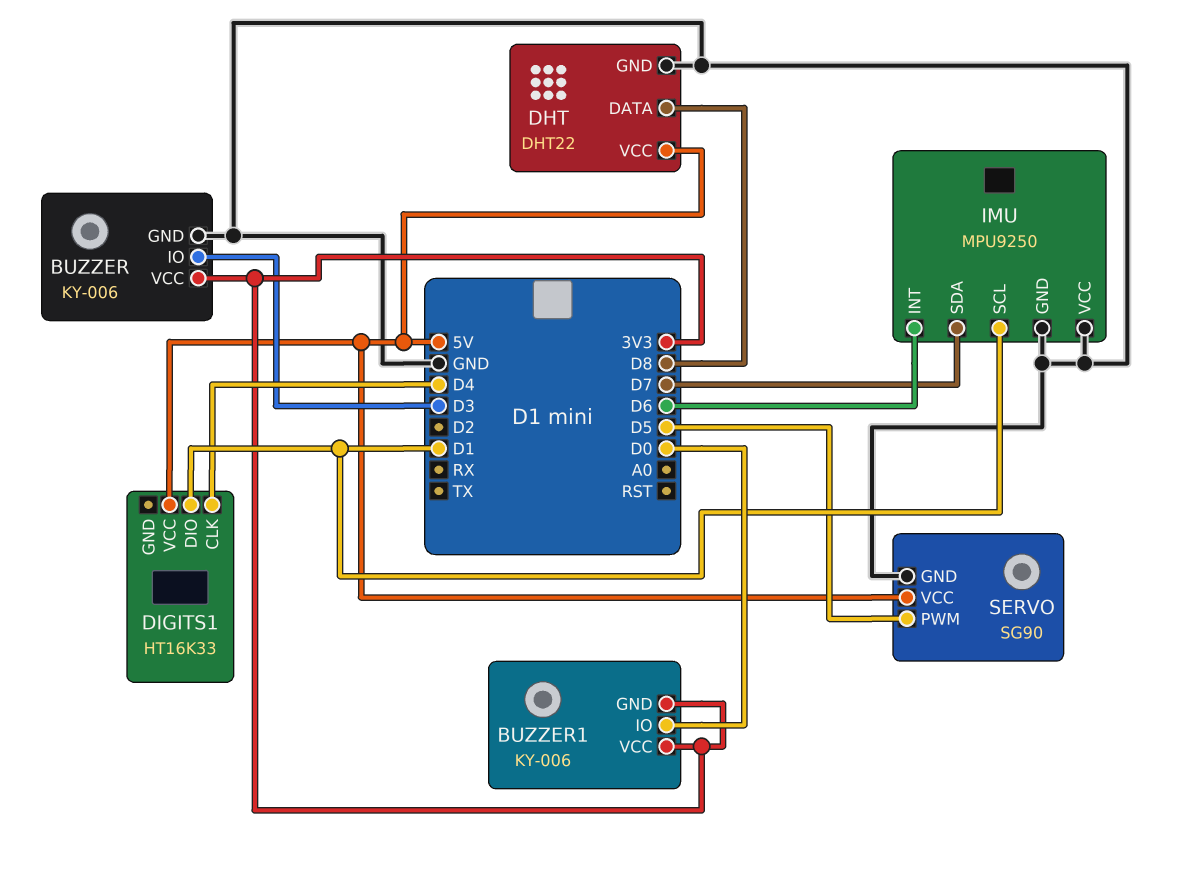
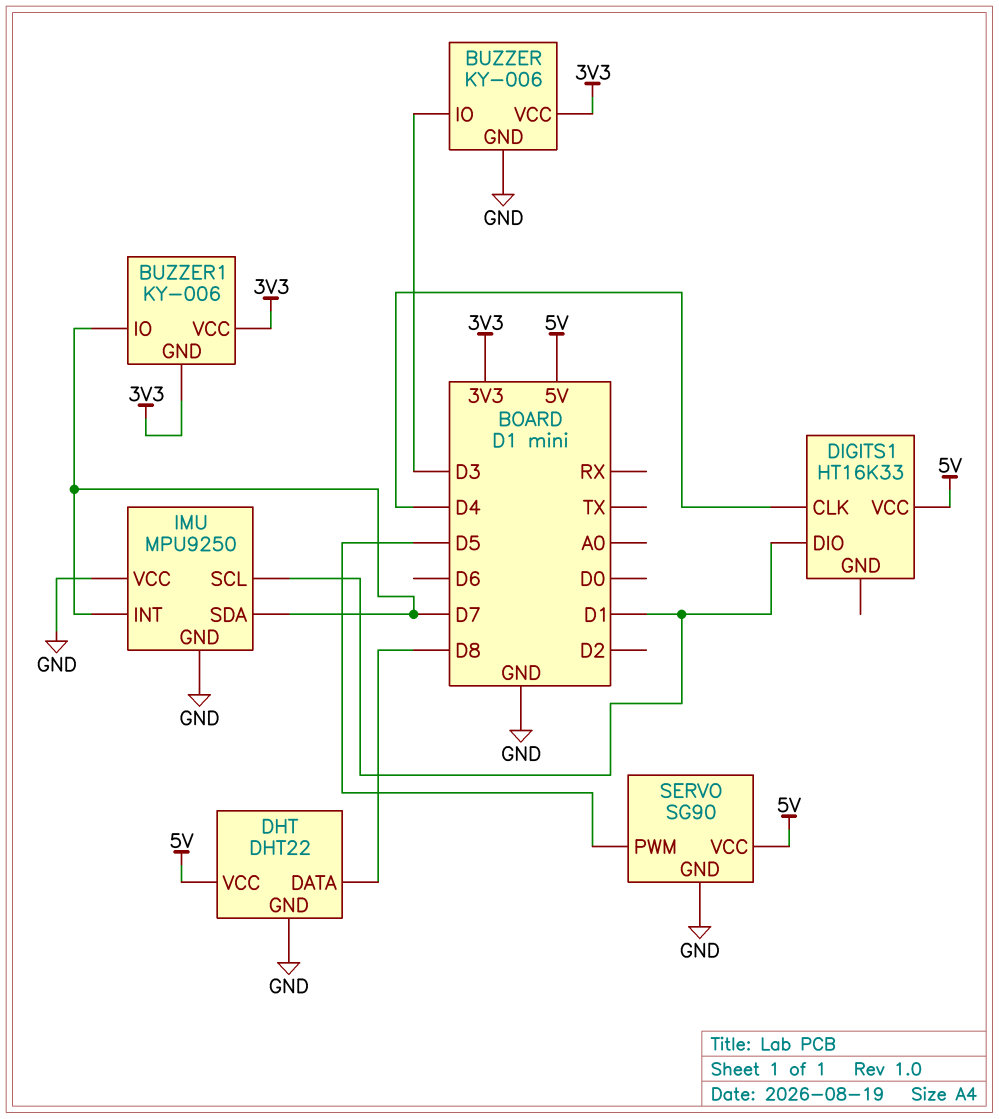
BUZZER1 pin IO: D0 -> D7
IMU pin INT: D6 -> D7

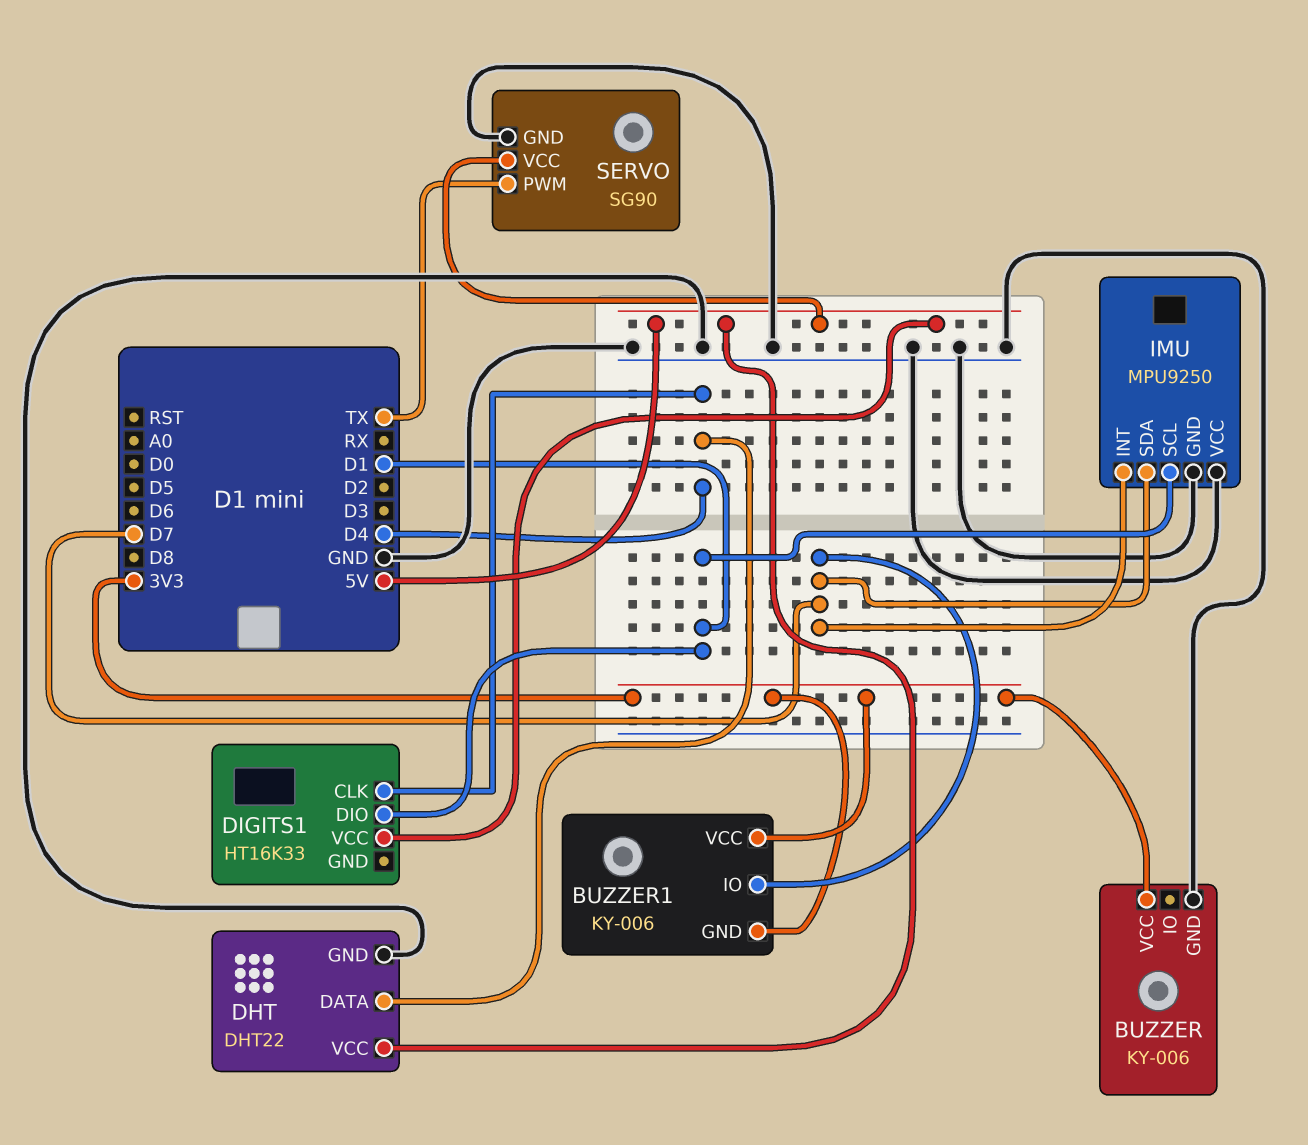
BUZZER pin IO: D3 -> none
DHT pin DATA: D8 -> D4
SERVO pin PWM: D5 -> TX

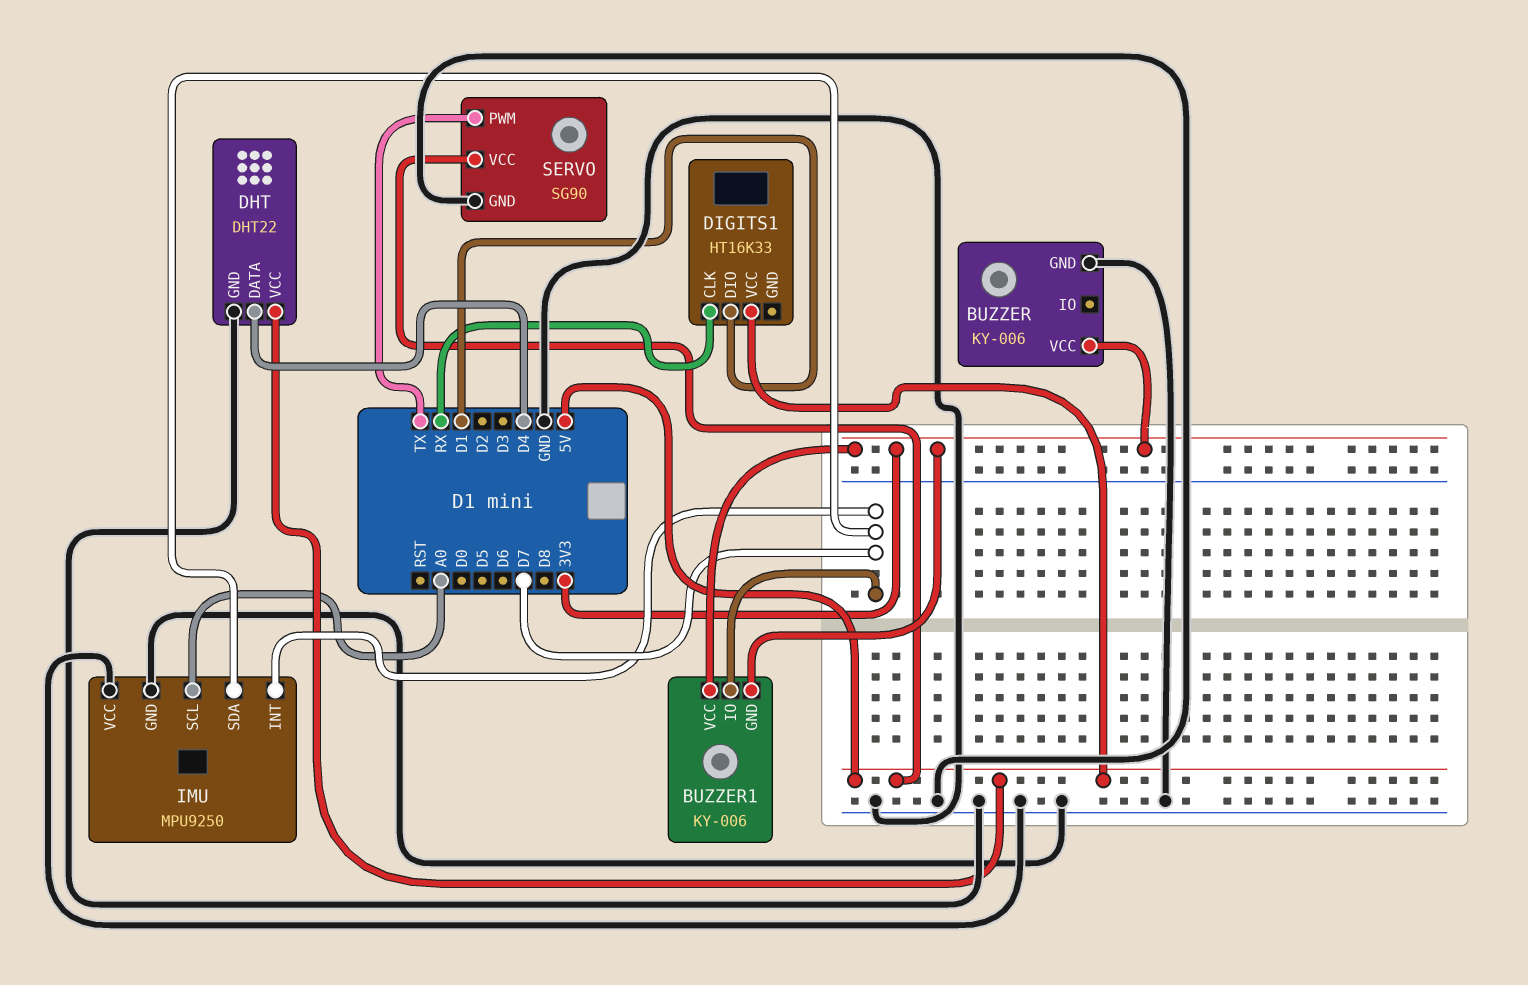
DIGITS1 pin CLK: D4 -> RX
IMU pin SCL: D1 -> A0

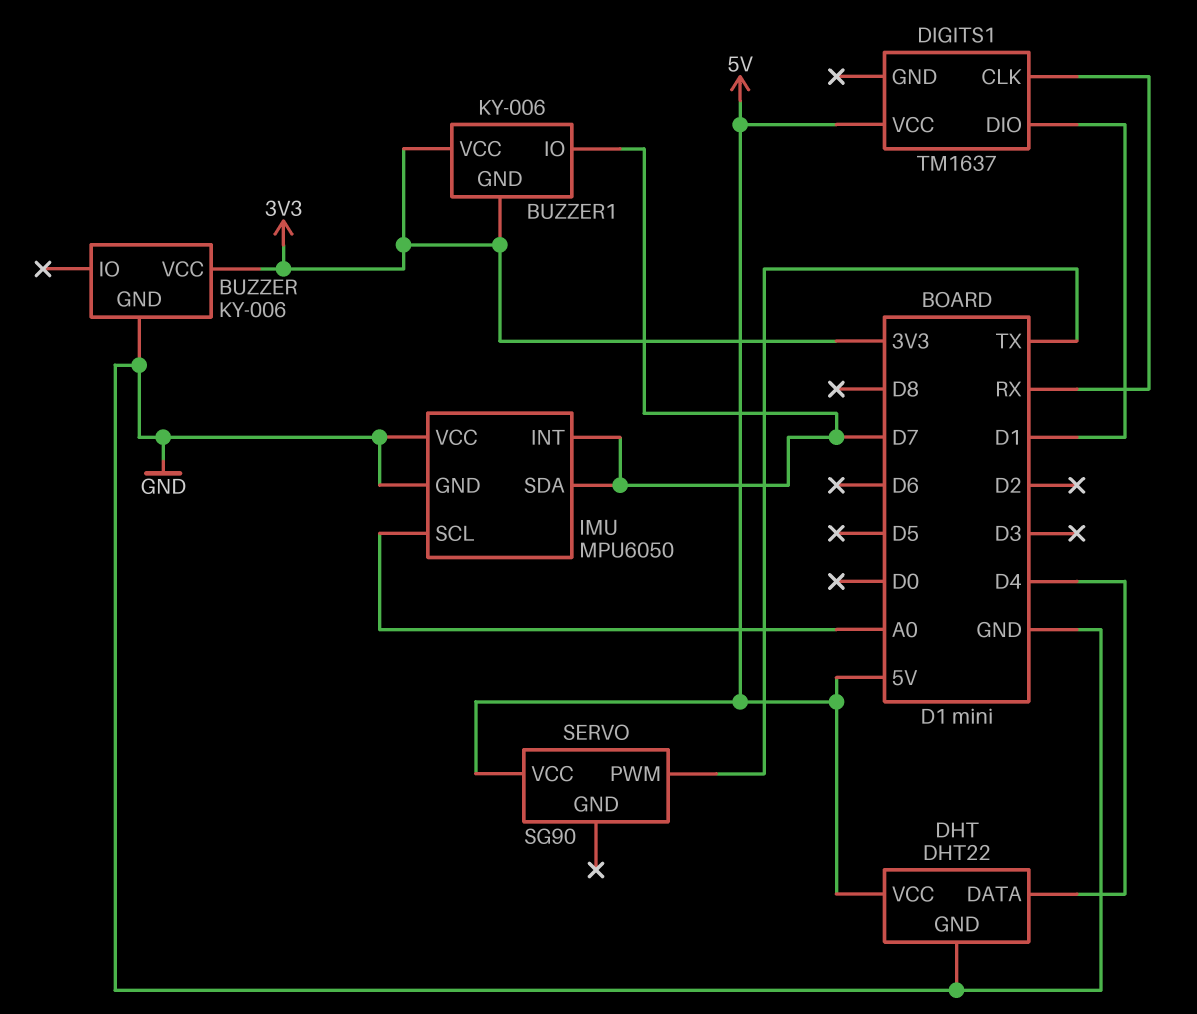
DIGITS1: HT16K33 -> TM1637
IMU: MPU9250 -> MPU6050
SERVO pin GND: GND -> none

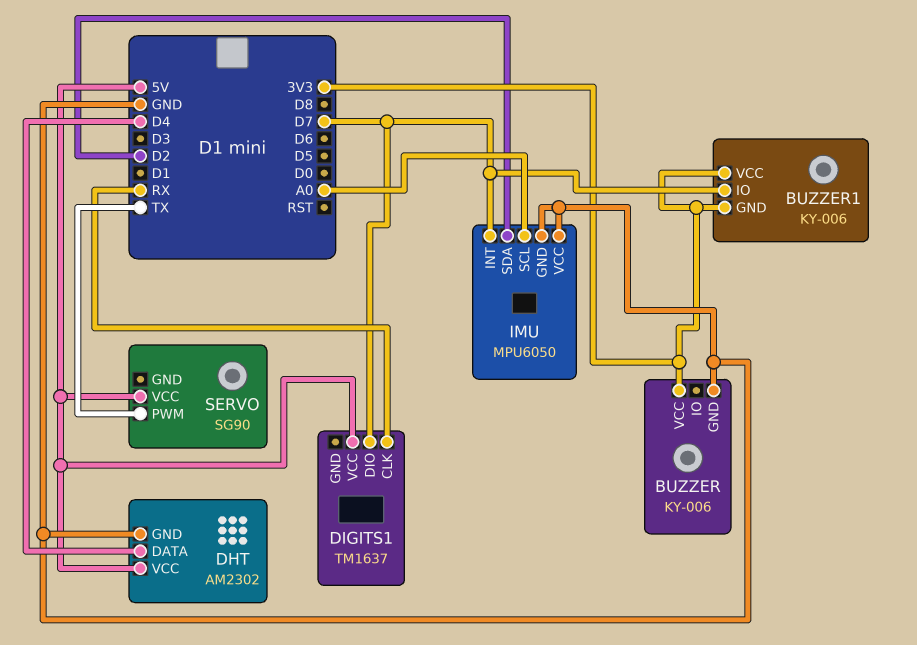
DHT: DHT22 -> AM2302
DIGITS1 pin DIO: D1 -> D7
IMU pin SDA: D7 -> D2

